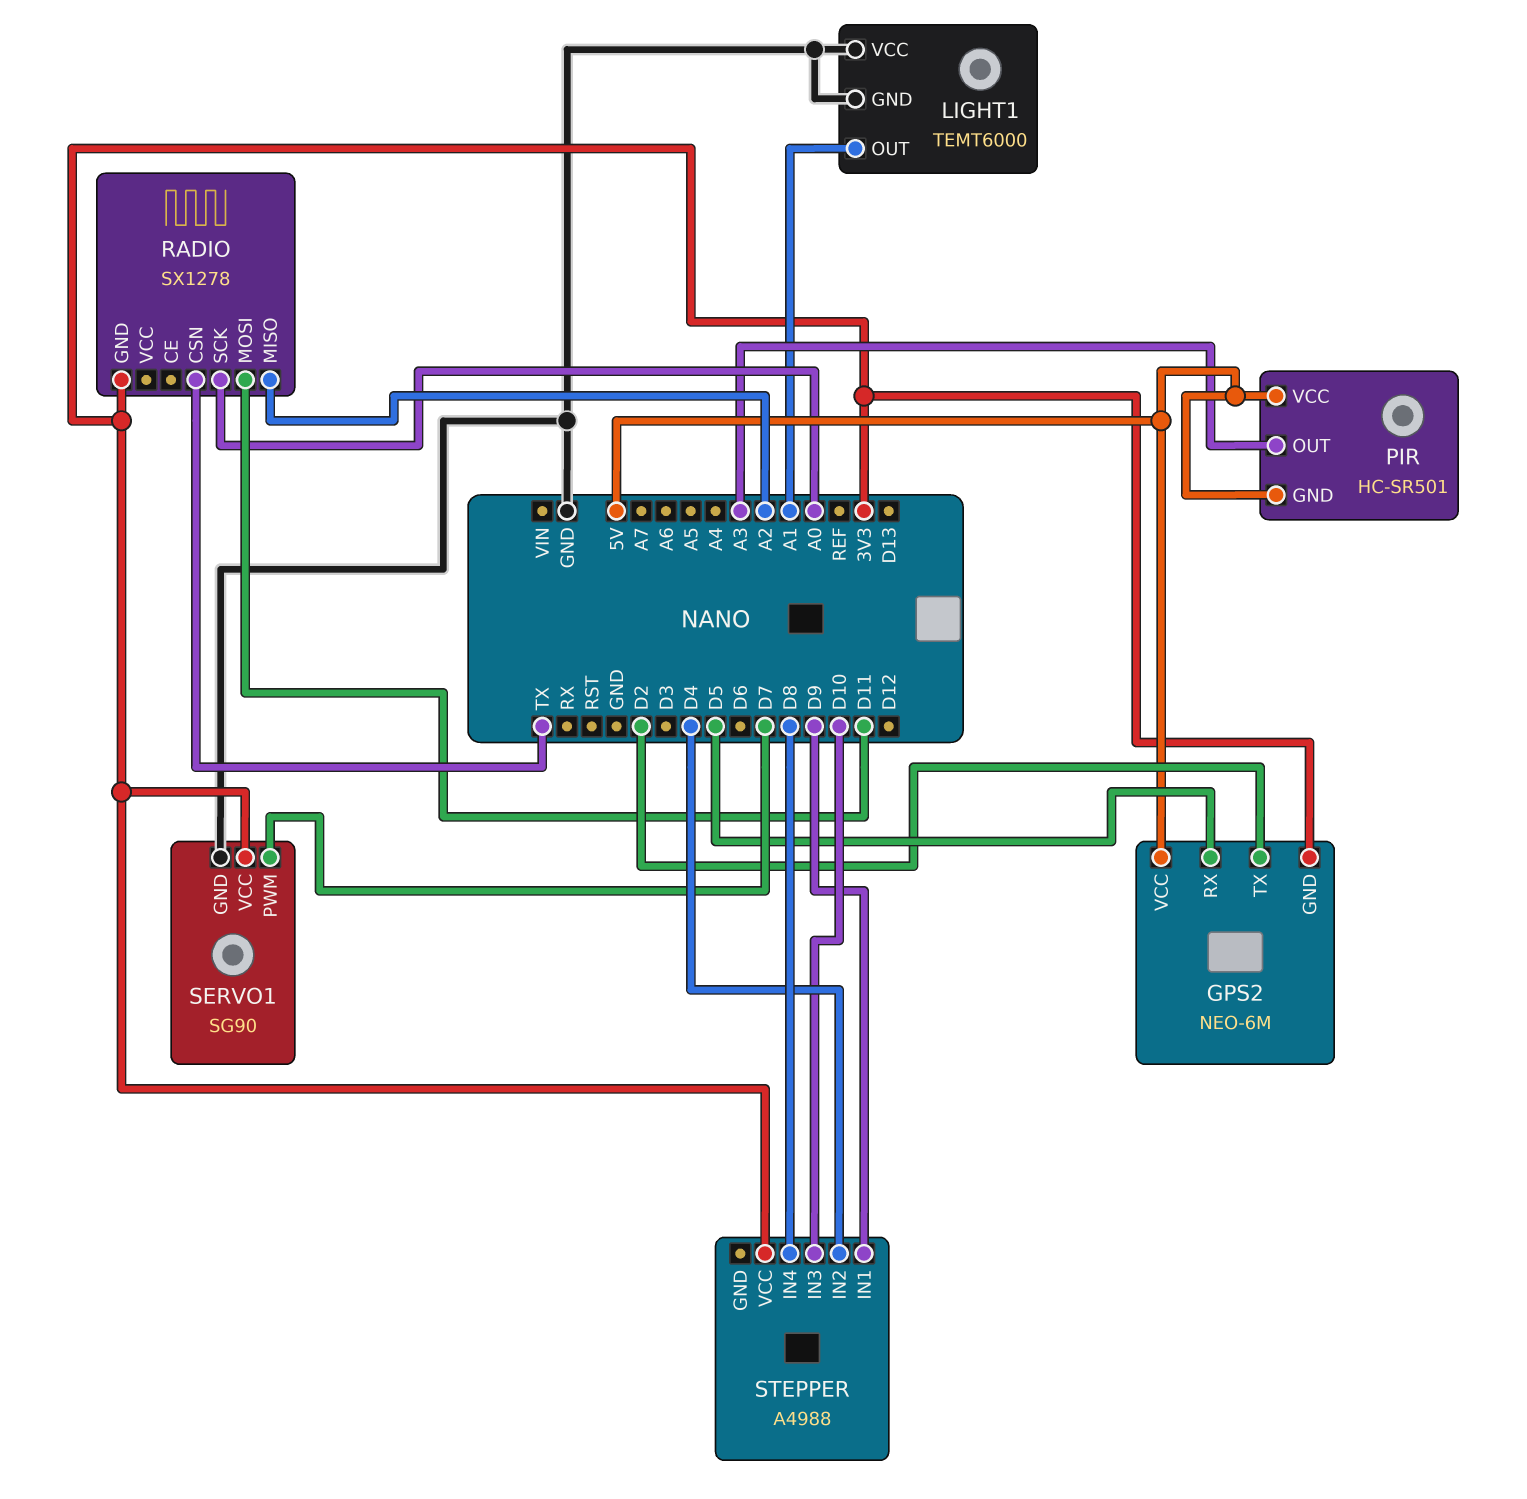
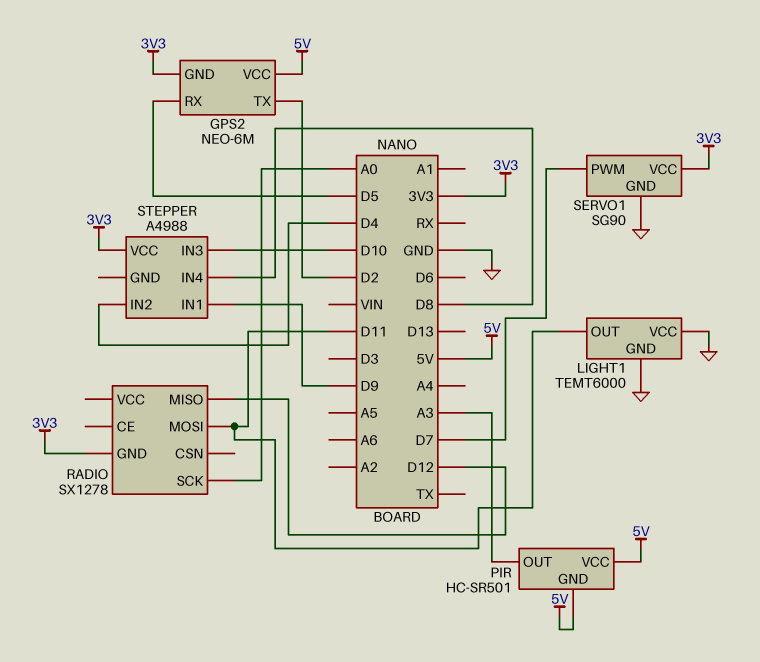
LIGHT1 pin OUT: A1 -> D11
RADIO pin CSN: TX -> none
RADIO pin MISO: A2 -> D12

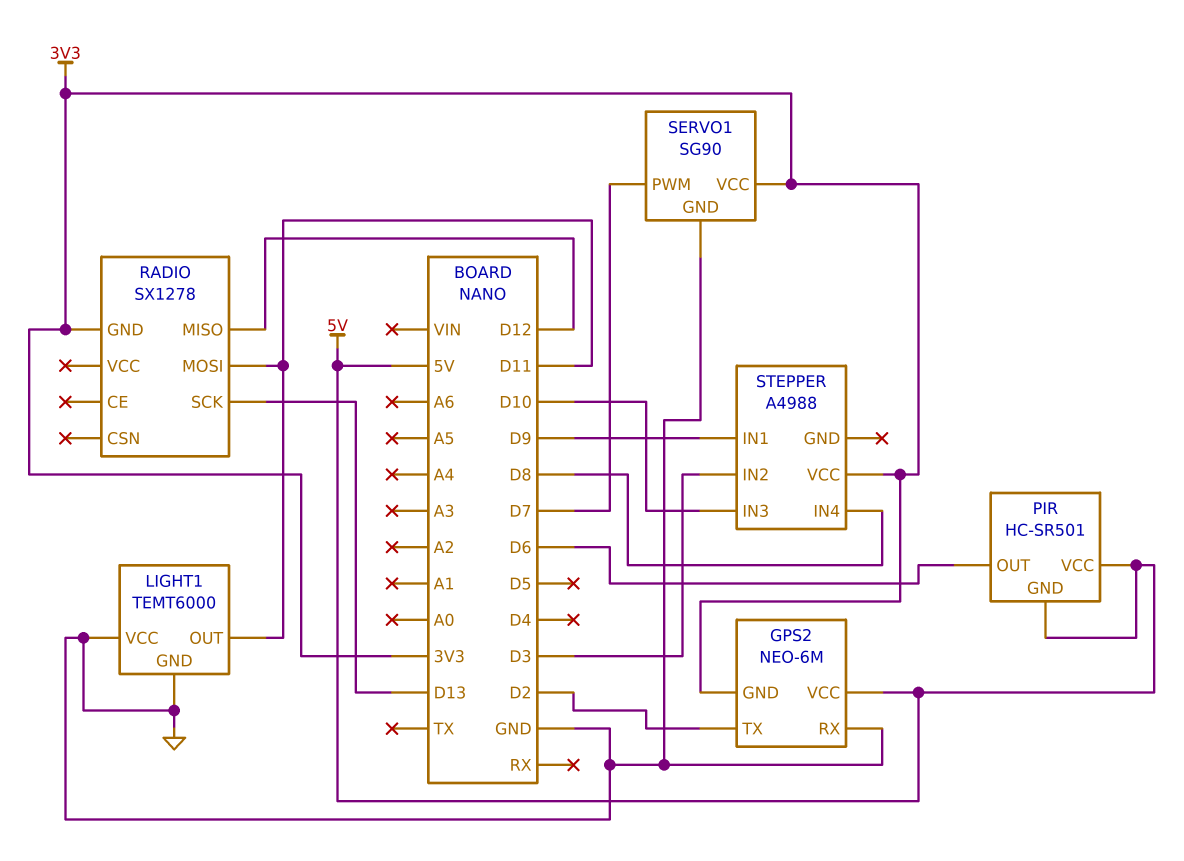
GPS2 pin RX: D5 -> GND
PIR pin OUT: A3 -> D6
RADIO pin SCK: A0 -> D13
STEPPER pin IN2: D4 -> D3

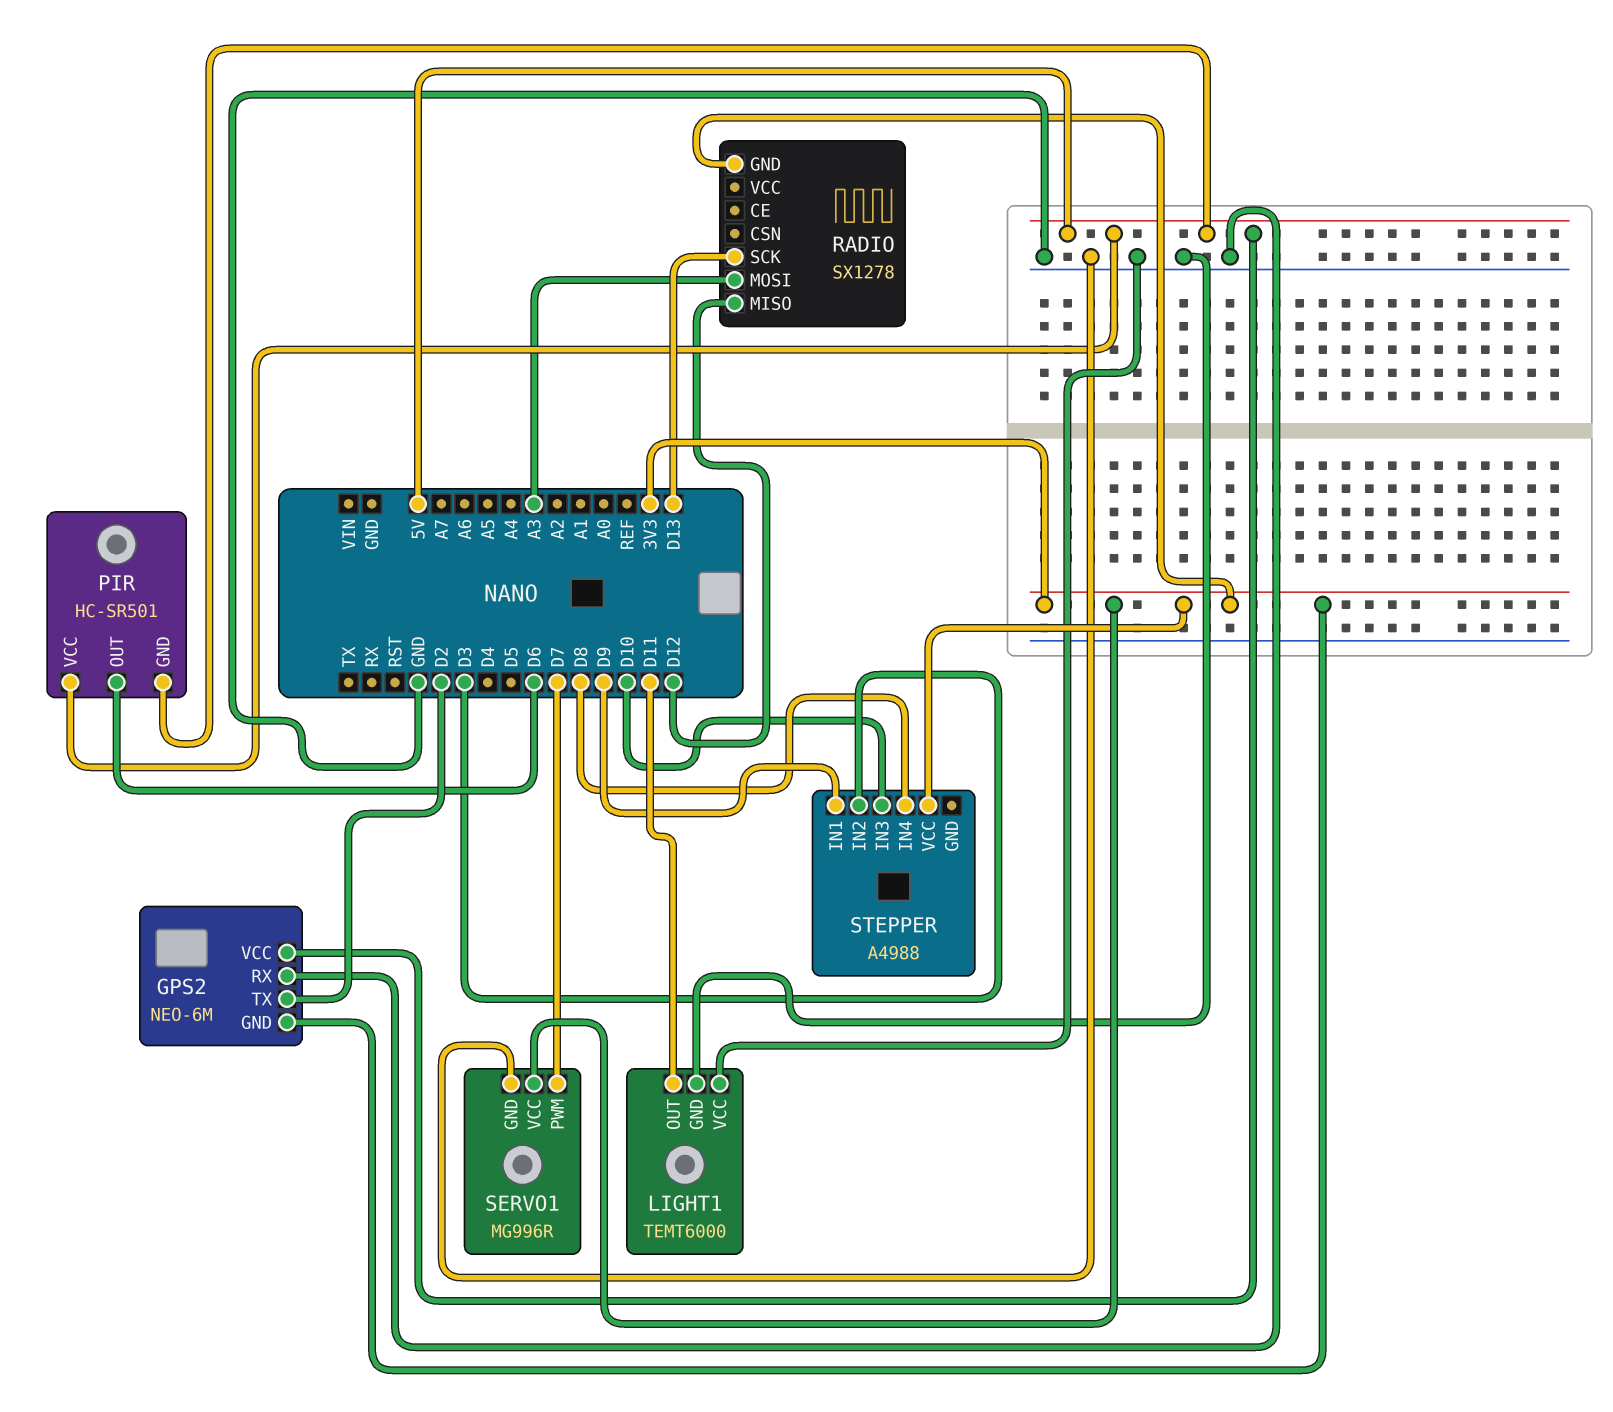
RADIO pin MOSI: D11 -> A3
SERVO1: SG90 -> MG996R

